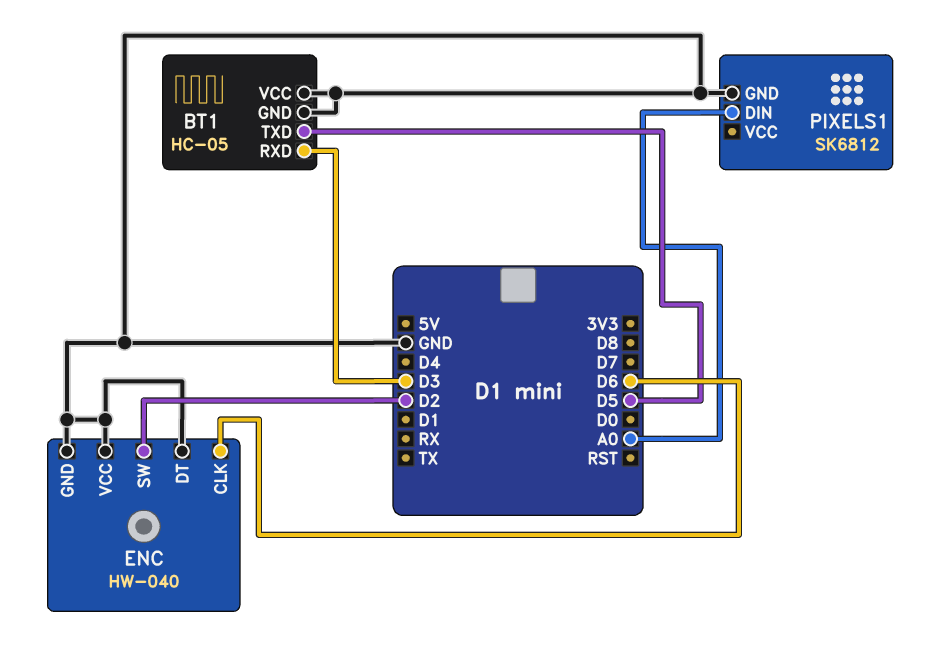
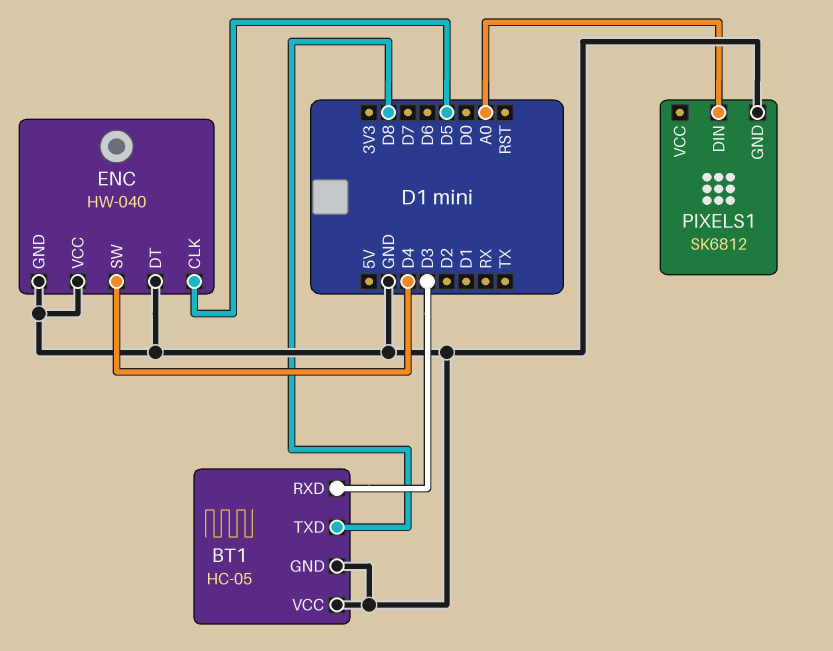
BT1 pin TXD: D5 -> D8
ENC pin CLK: D6 -> D5
ENC pin SW: D2 -> D4

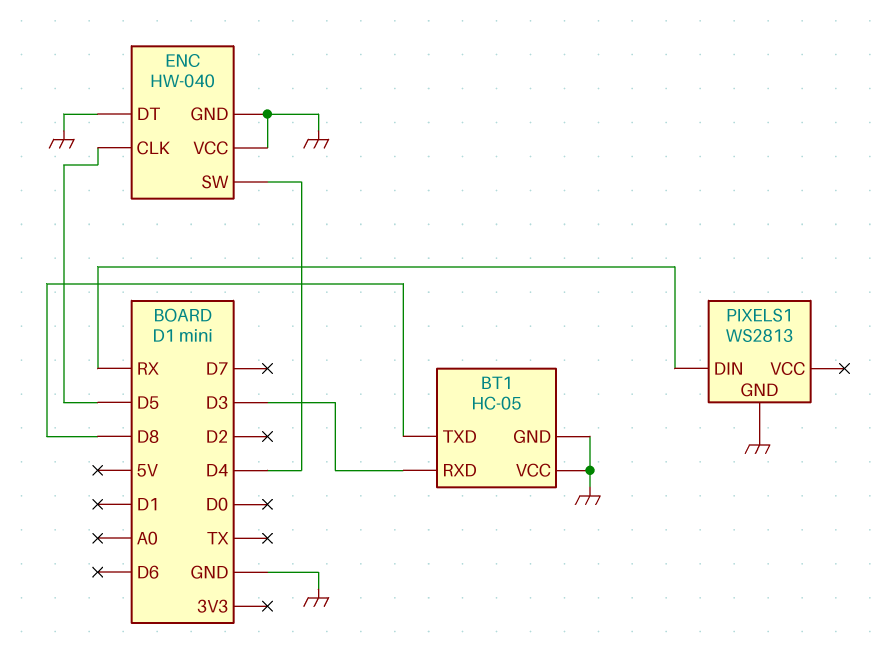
PIXELS1: SK6812 -> WS2813
PIXELS1 pin DIN: A0 -> RX

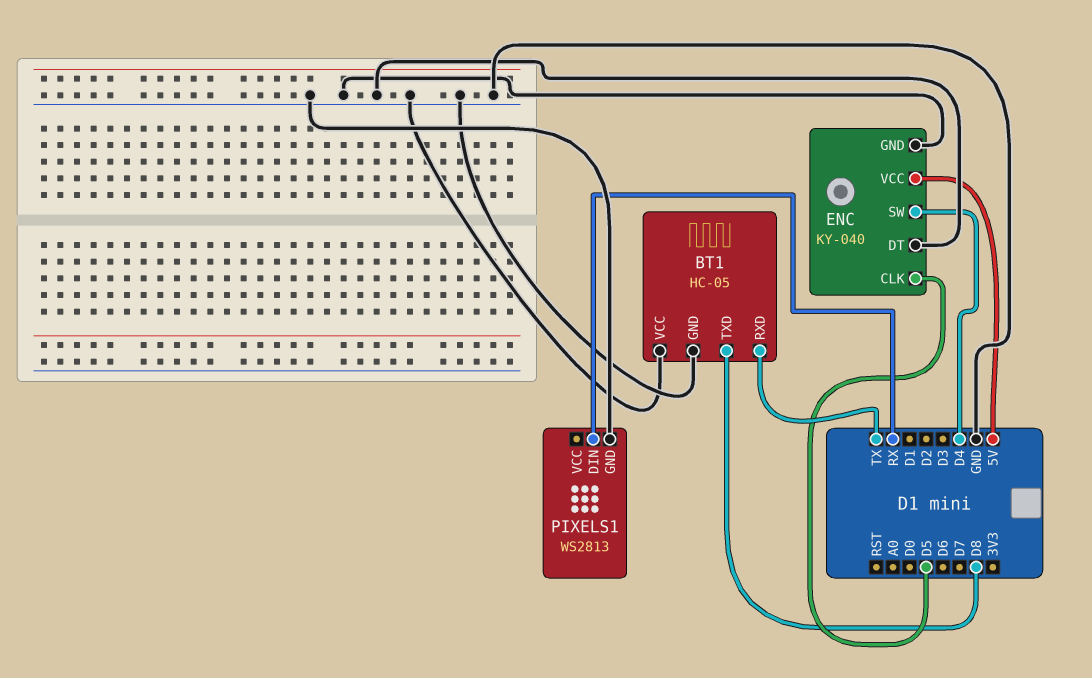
BT1 pin RXD: D3 -> TX
ENC: HW-040 -> KY-040
ENC pin VCC: GND -> 5V

